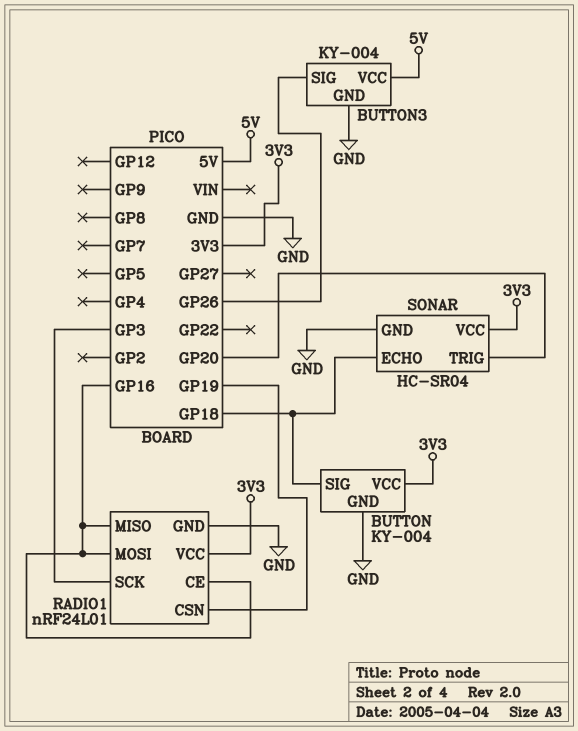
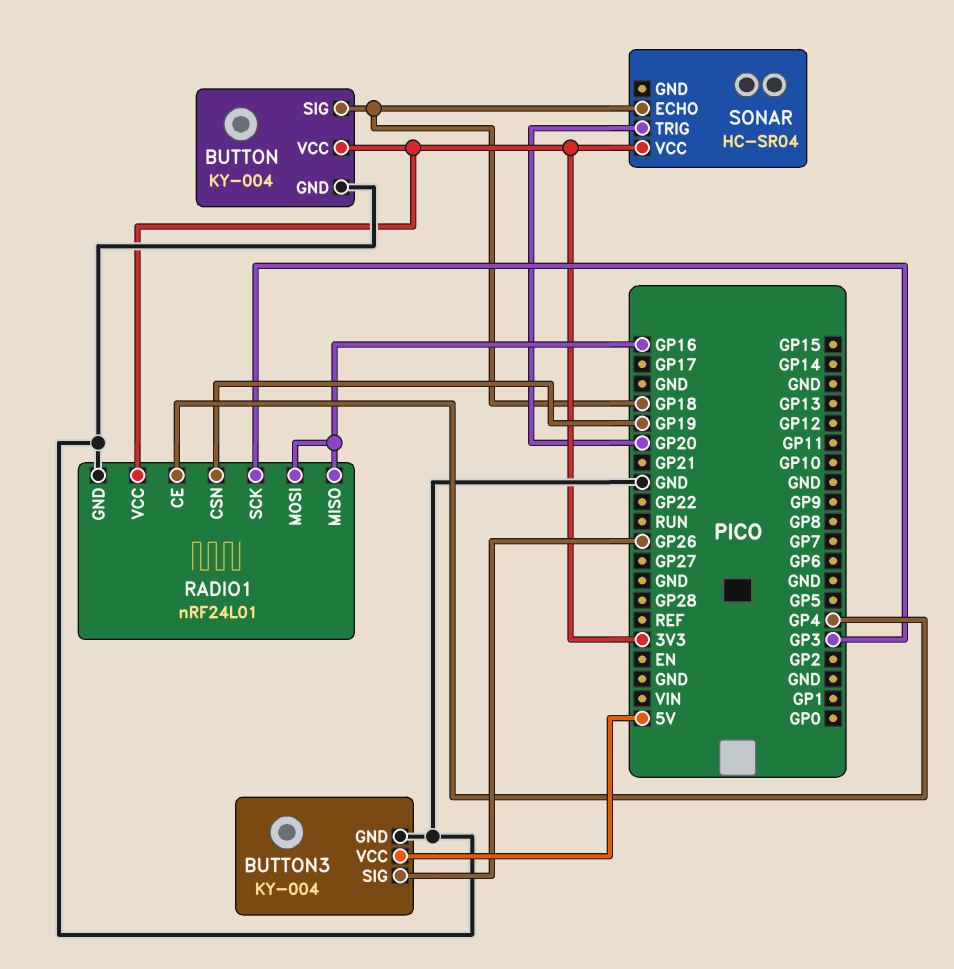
RADIO1 pin CE: GP16 -> GP4
SONAR pin GND: GND -> none

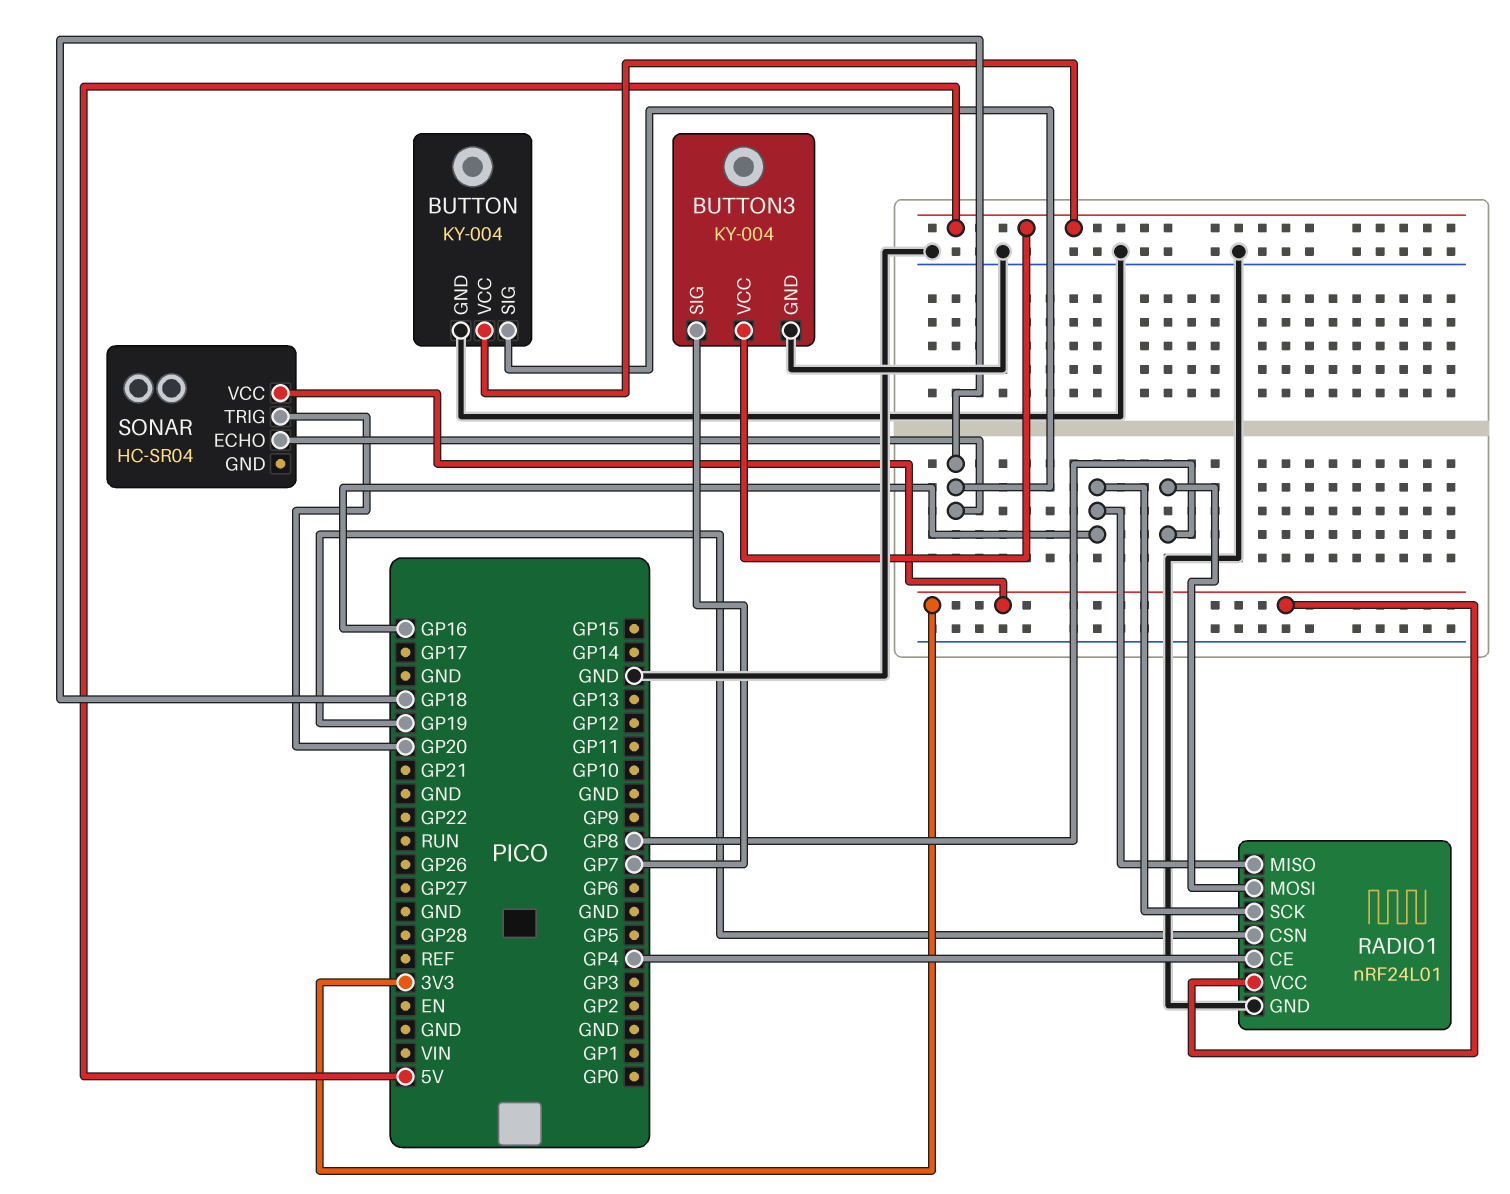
BUTTON pin VCC: 3V3 -> 5V
BUTTON3 pin SIG: GP26 -> GP7
RADIO1 pin MOSI: GP16 -> GP8
RADIO1 pin SCK: GP3 -> GP16

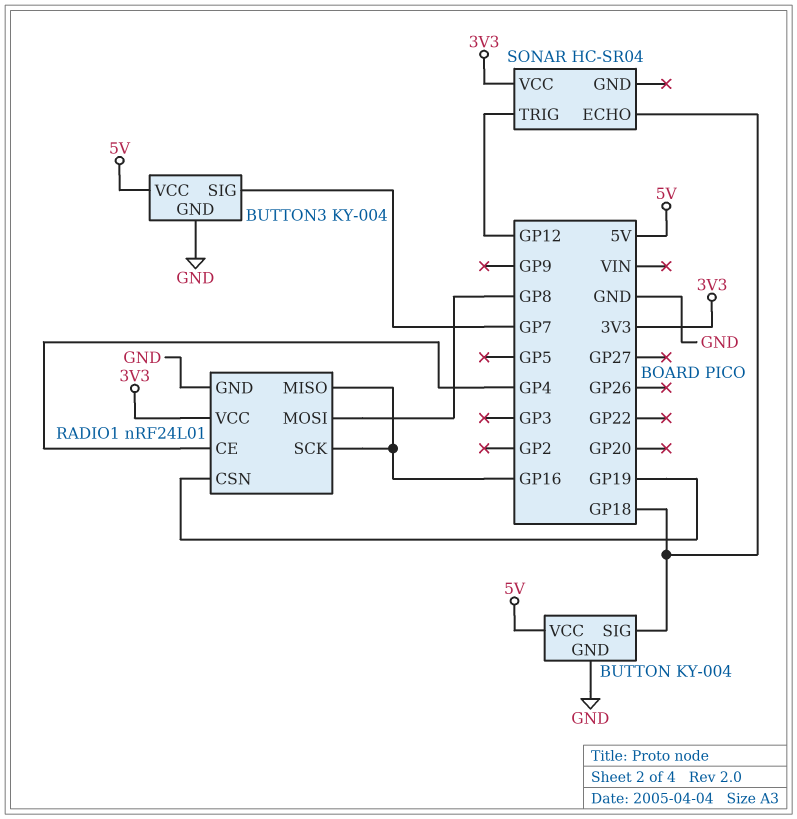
SONAR pin TRIG: GP20 -> GP12

